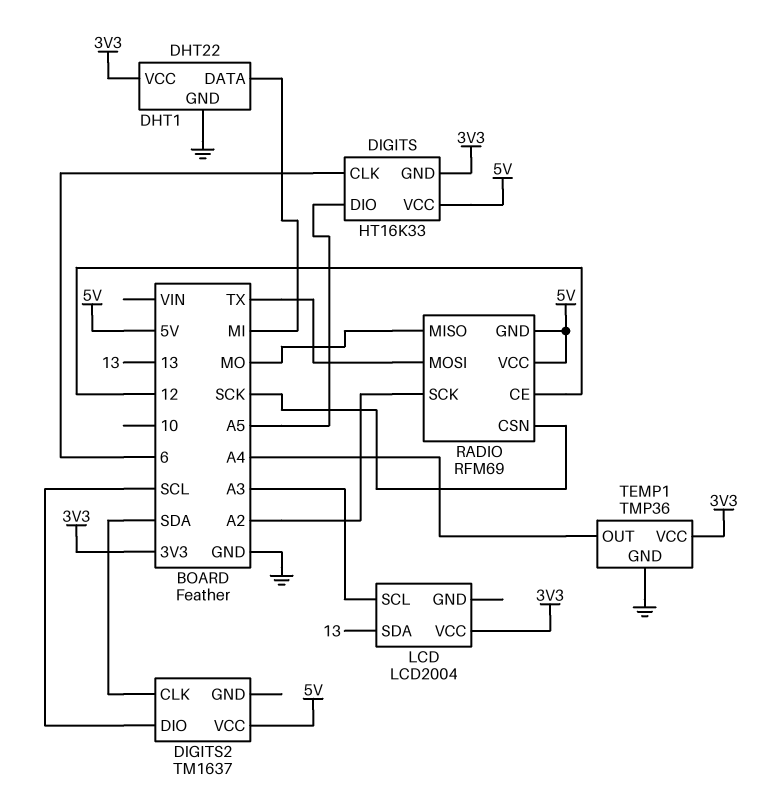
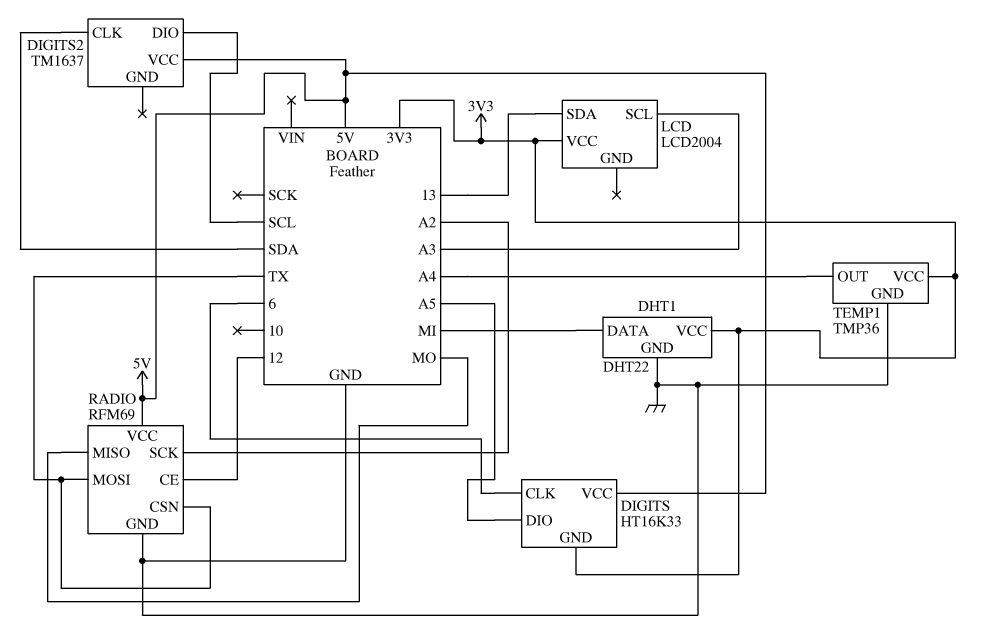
RADIO pin CSN: SCK -> TX
RADIO pin GND: 5V -> GND

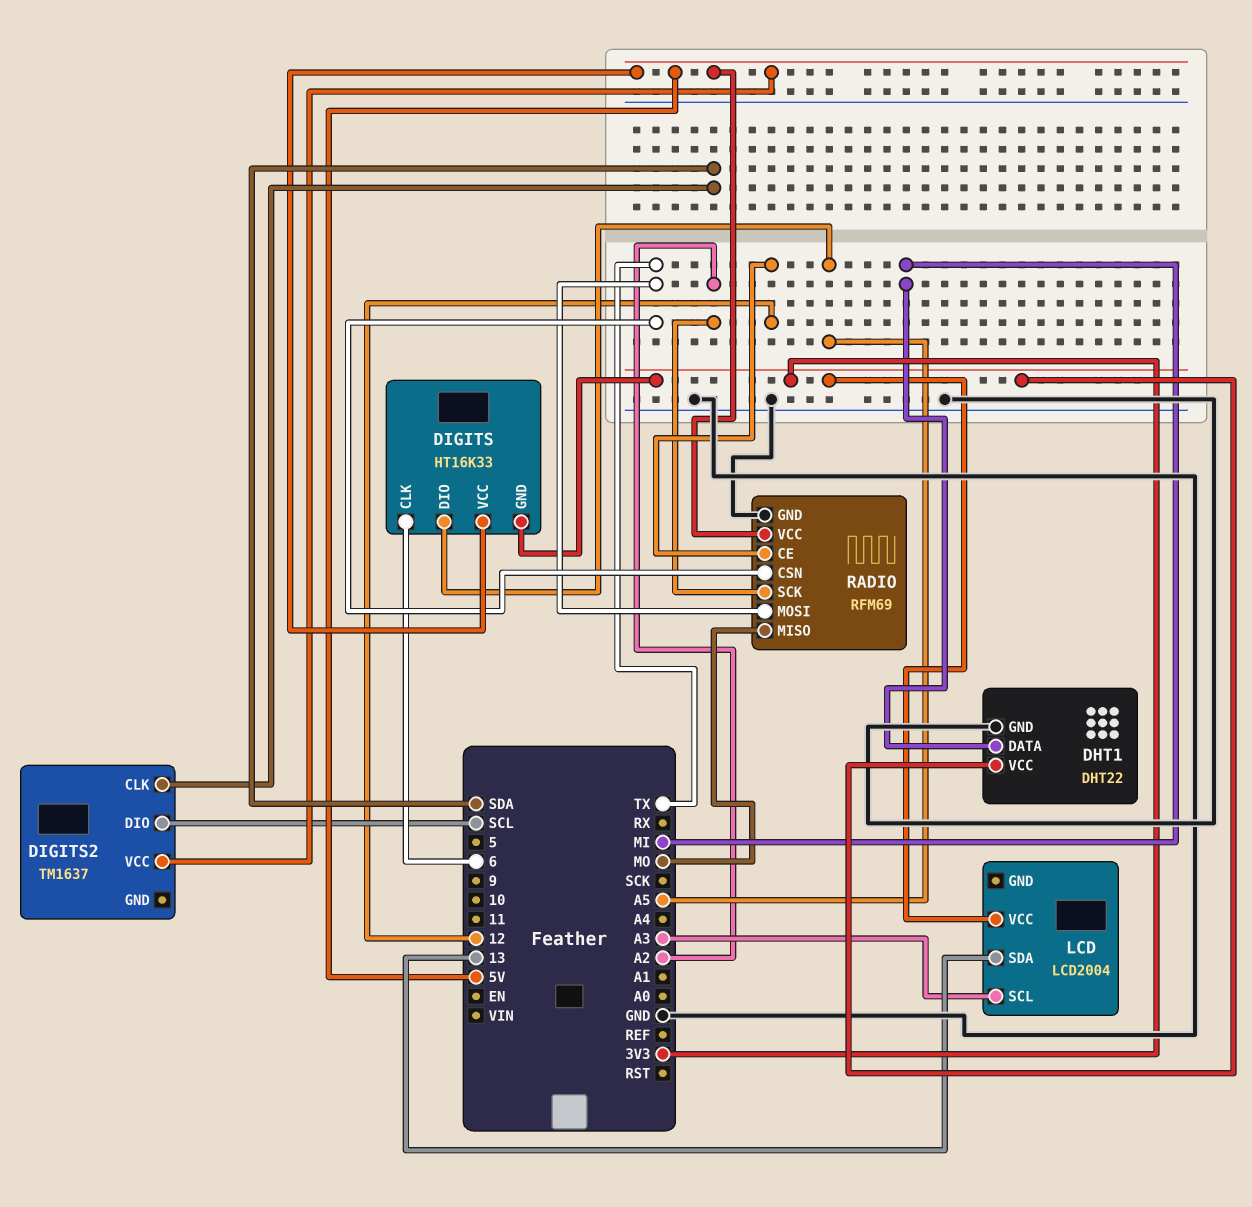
TEMP1: TMP36 -> none
TEMP1 pin GND: GND -> none
TEMP1 pin OUT: A4 -> none
TEMP1 pin VCC: 3V3 -> none

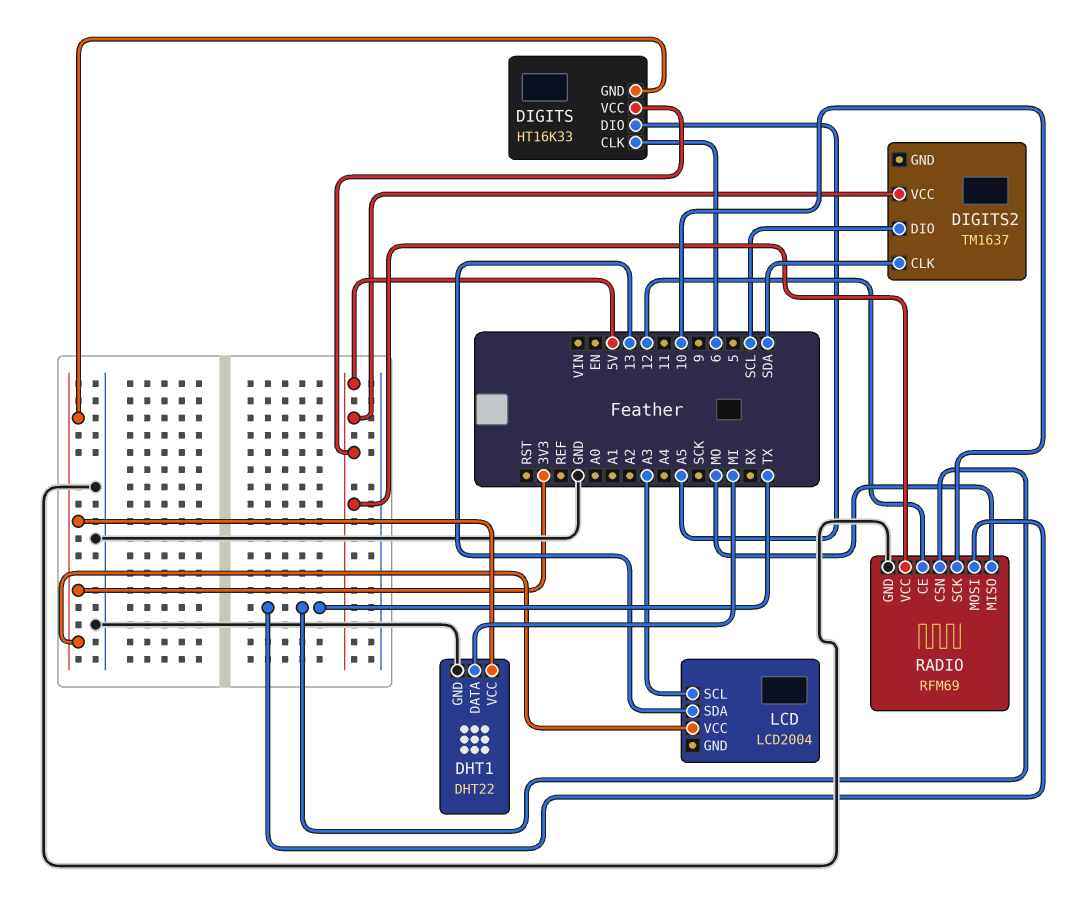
RADIO pin SCK: A2 -> 10

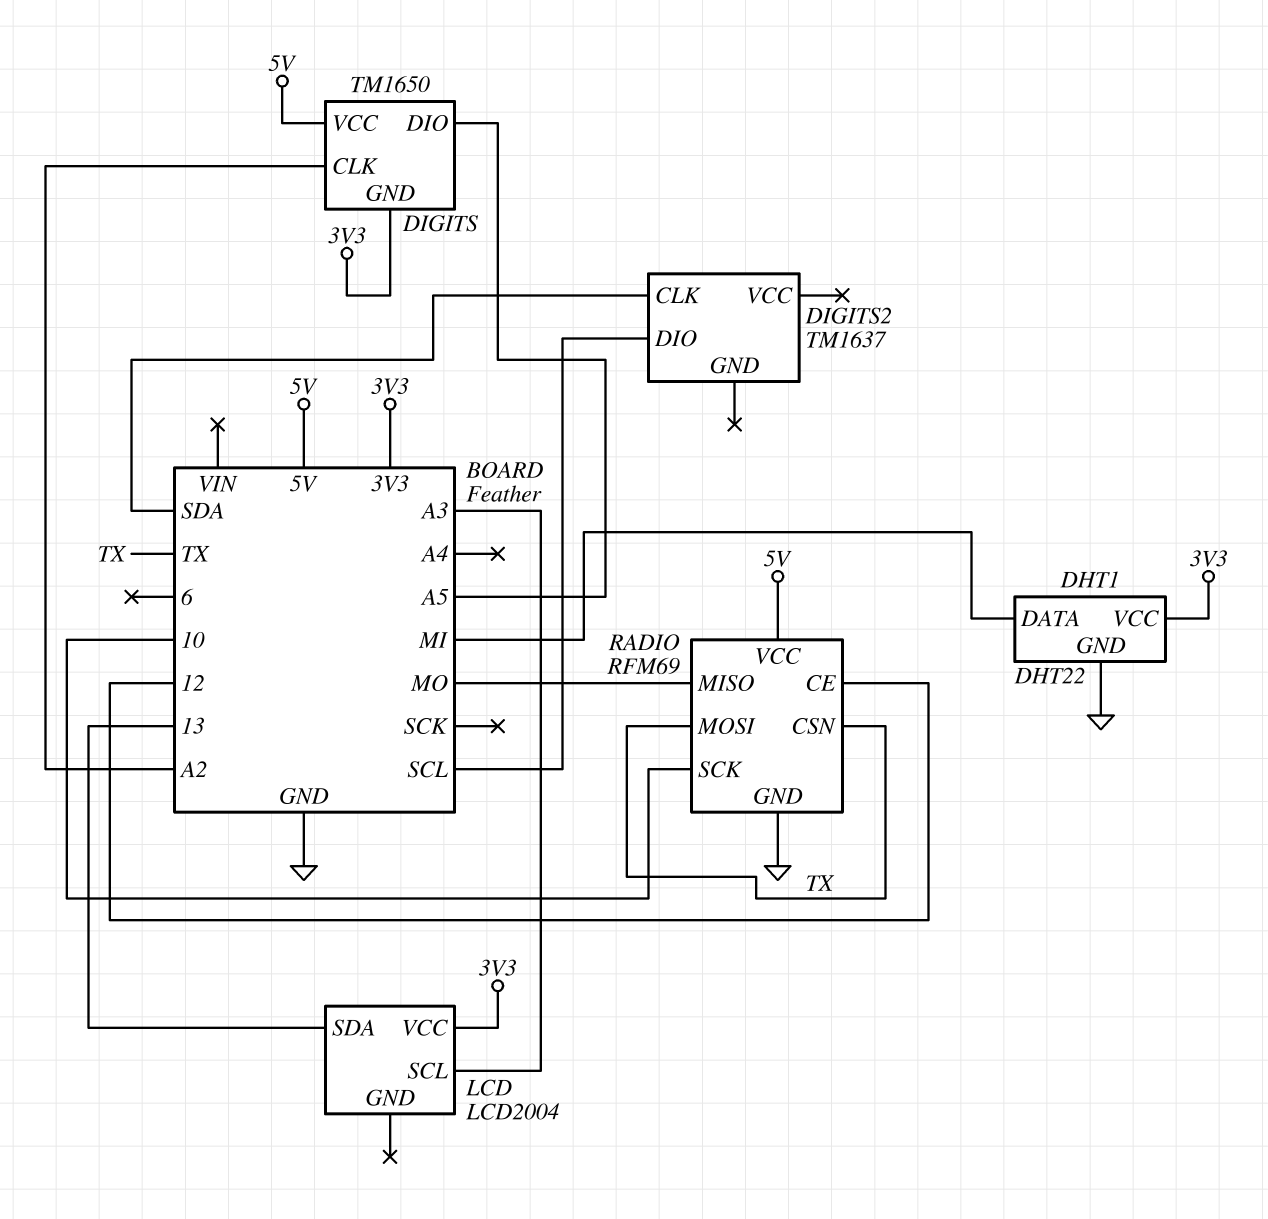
DIGITS: HT16K33 -> TM1650
DIGITS pin CLK: 6 -> A2
DIGITS2 pin VCC: 5V -> none

